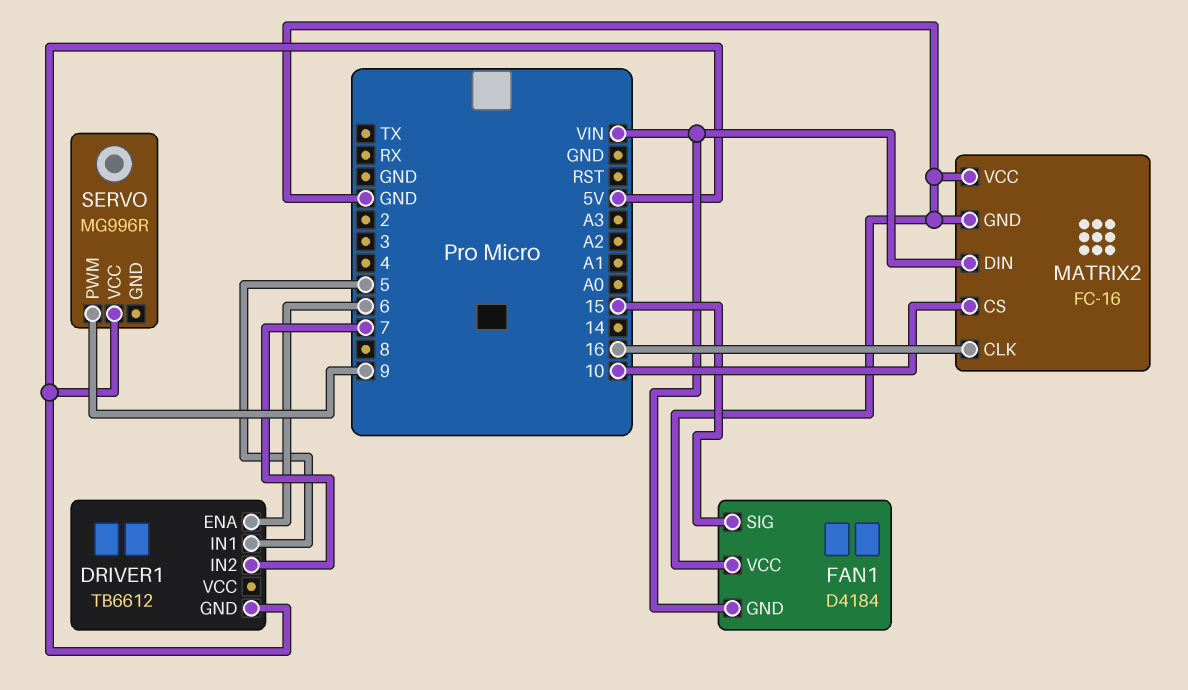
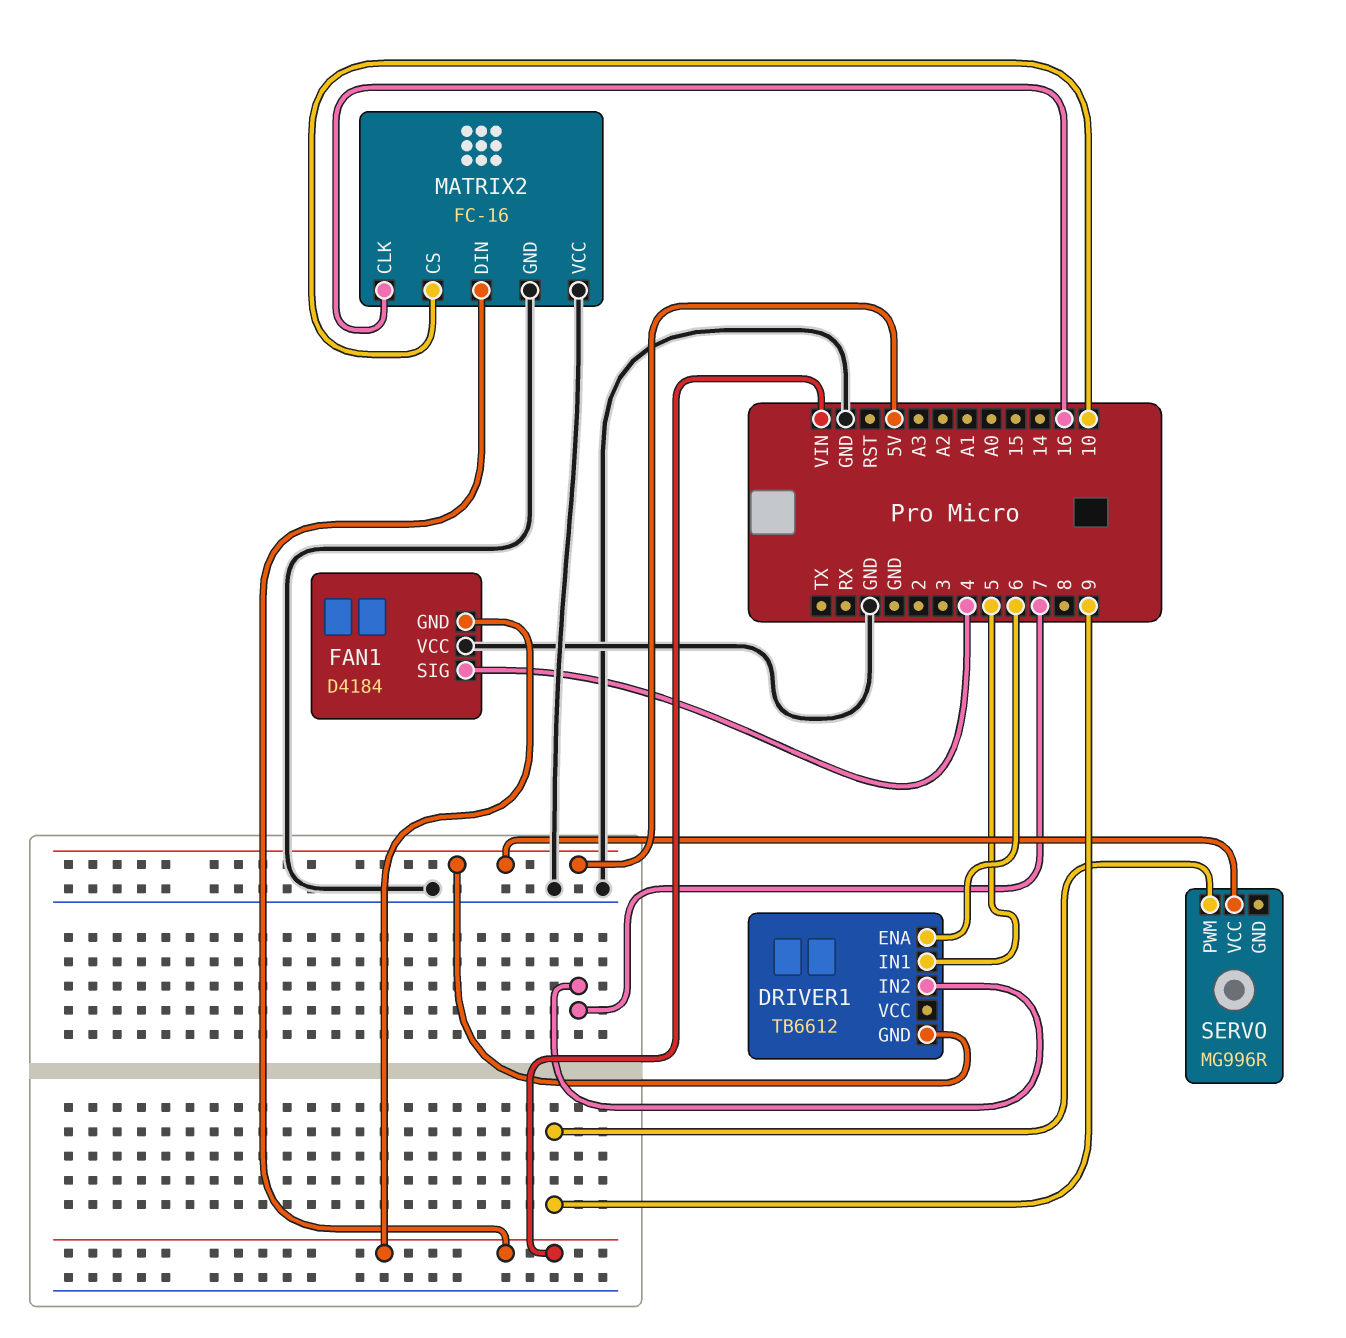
FAN1 pin SIG: 15 -> 4

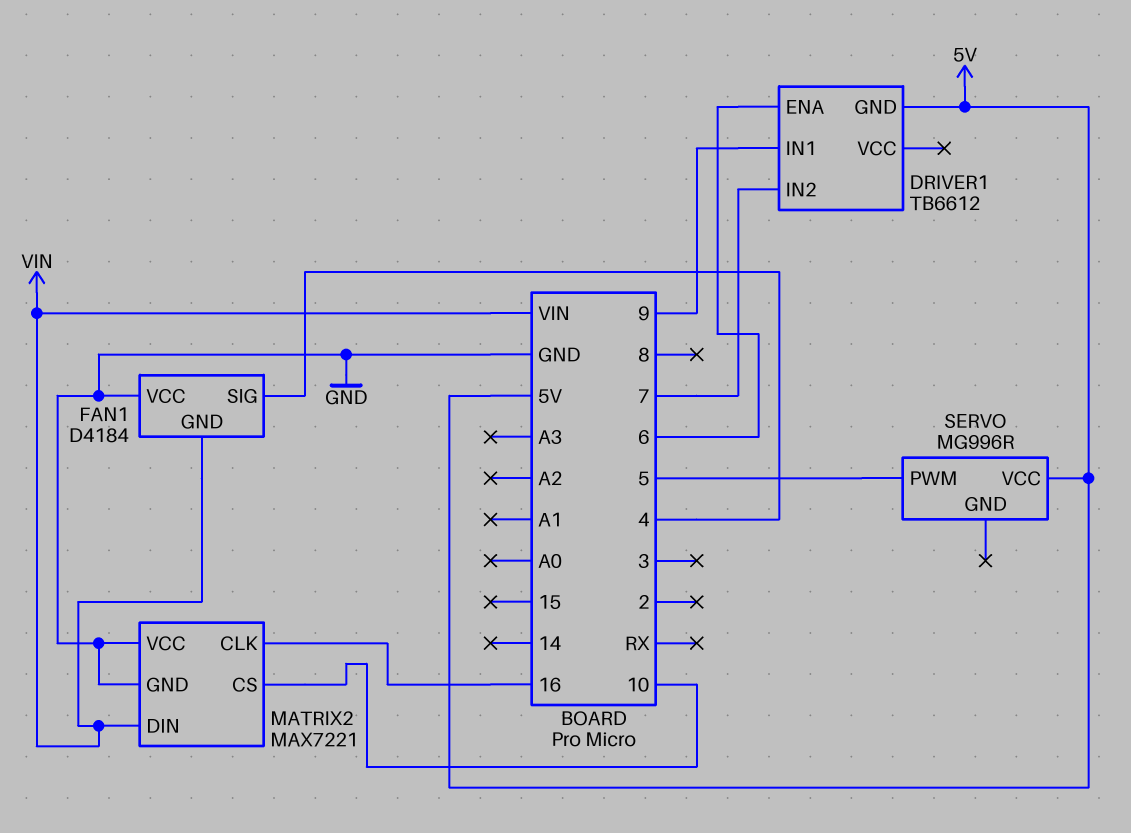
DRIVER1 pin IN1: 5 -> 9
MATRIX2: FC-16 -> MAX7221
SERVO pin PWM: 9 -> 5

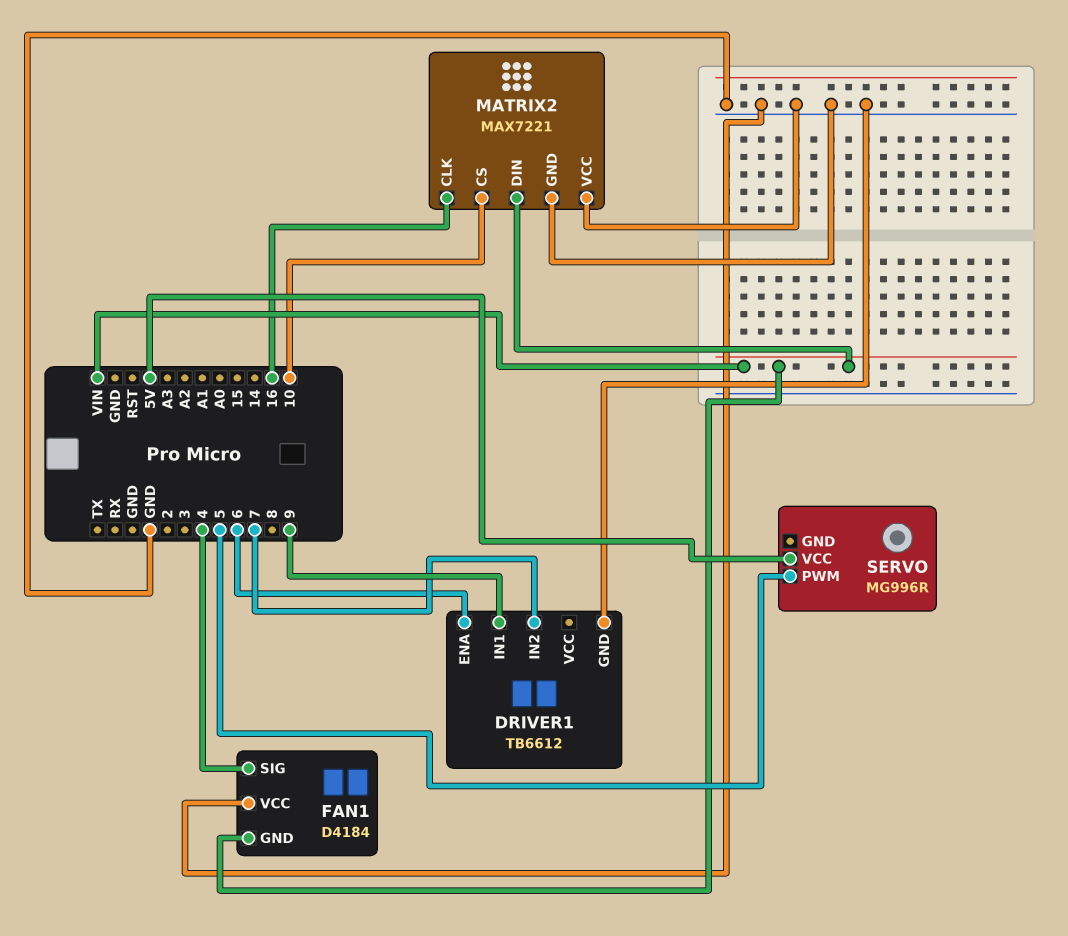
DRIVER1 pin GND: 5V -> GND

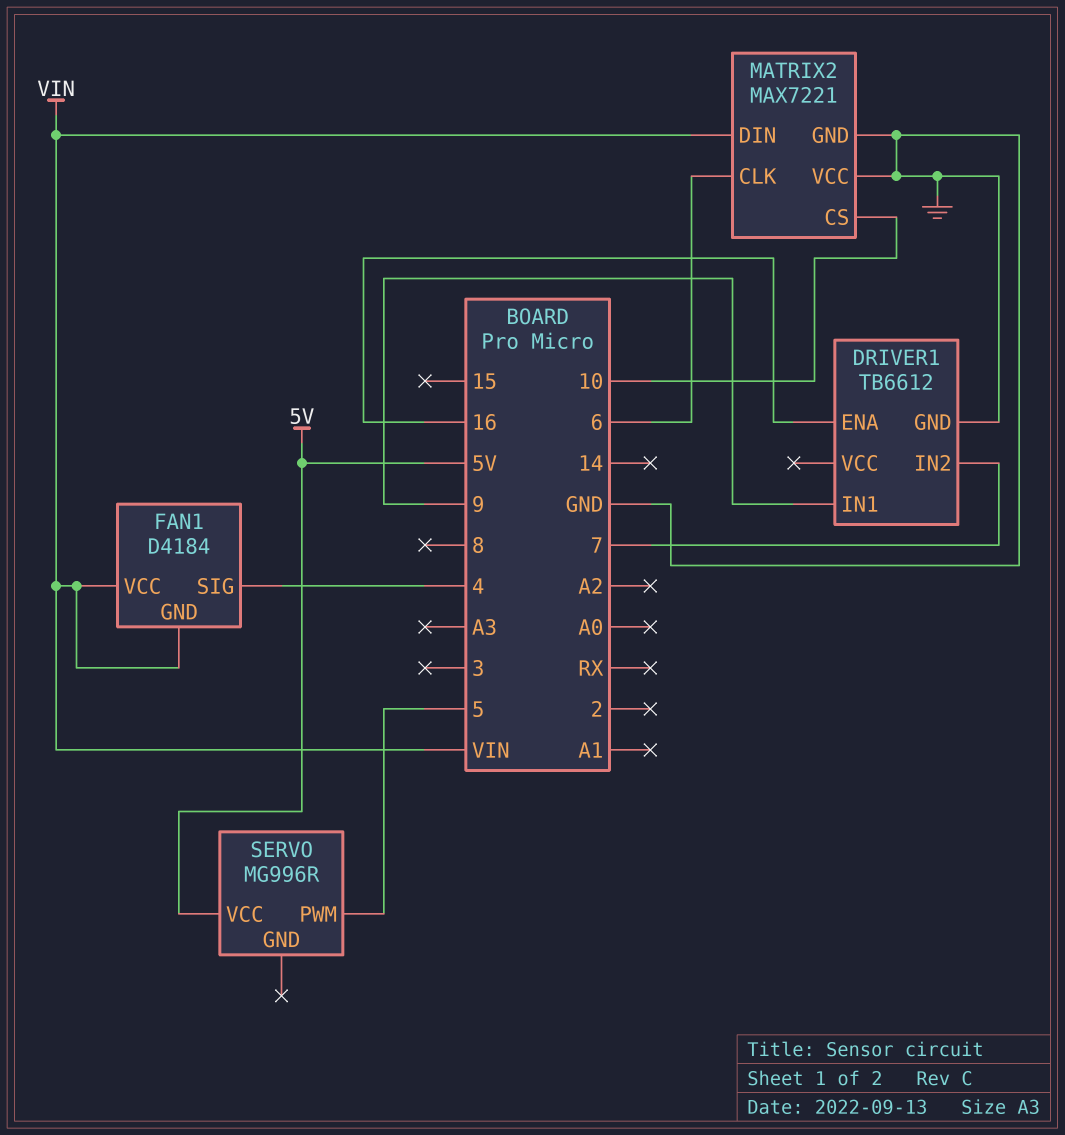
DRIVER1 pin ENA: 6 -> 16
FAN1 pin VCC: GND -> VIN
MATRIX2 pin CLK: 16 -> 6

